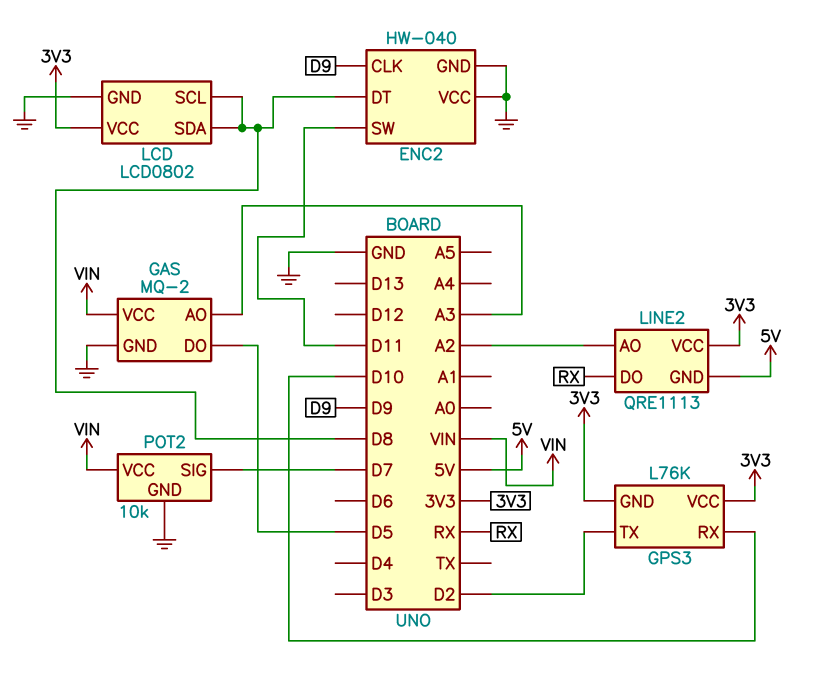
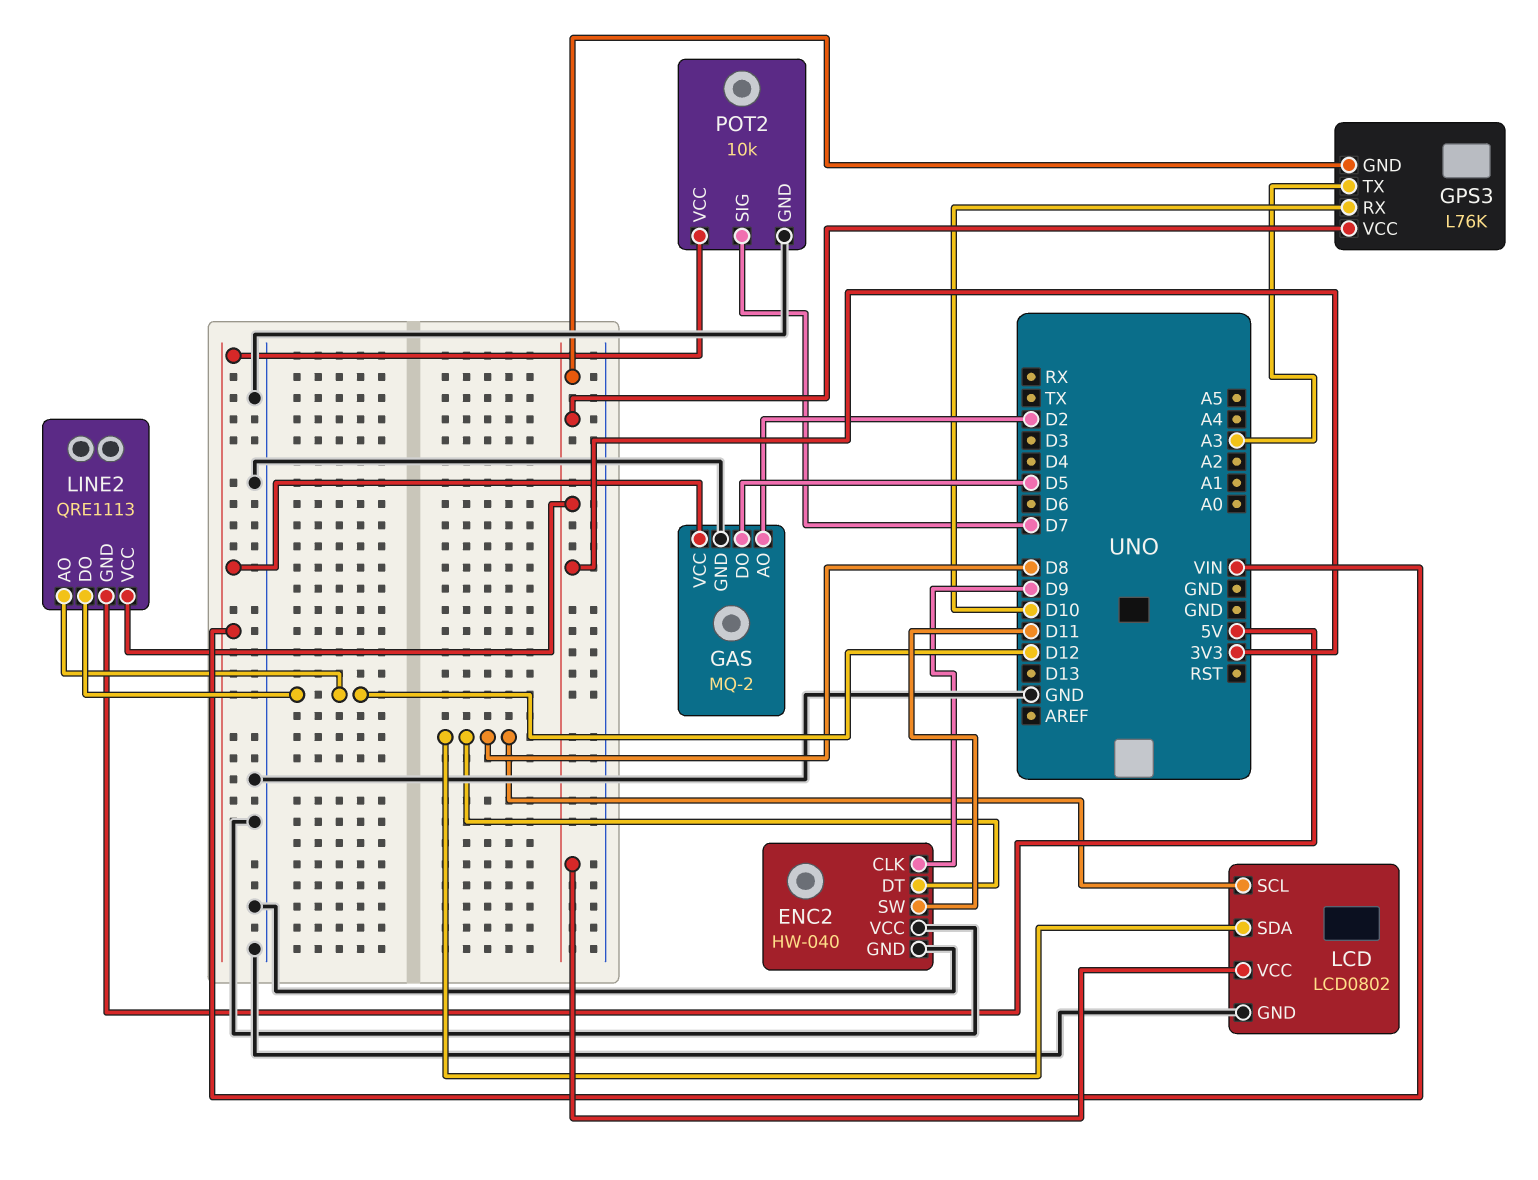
GAS pin AO: A3 -> D2
GPS3 pin TX: D2 -> A3
LINE2 pin AO: A2 -> D12
LINE2 pin DO: RX -> D12

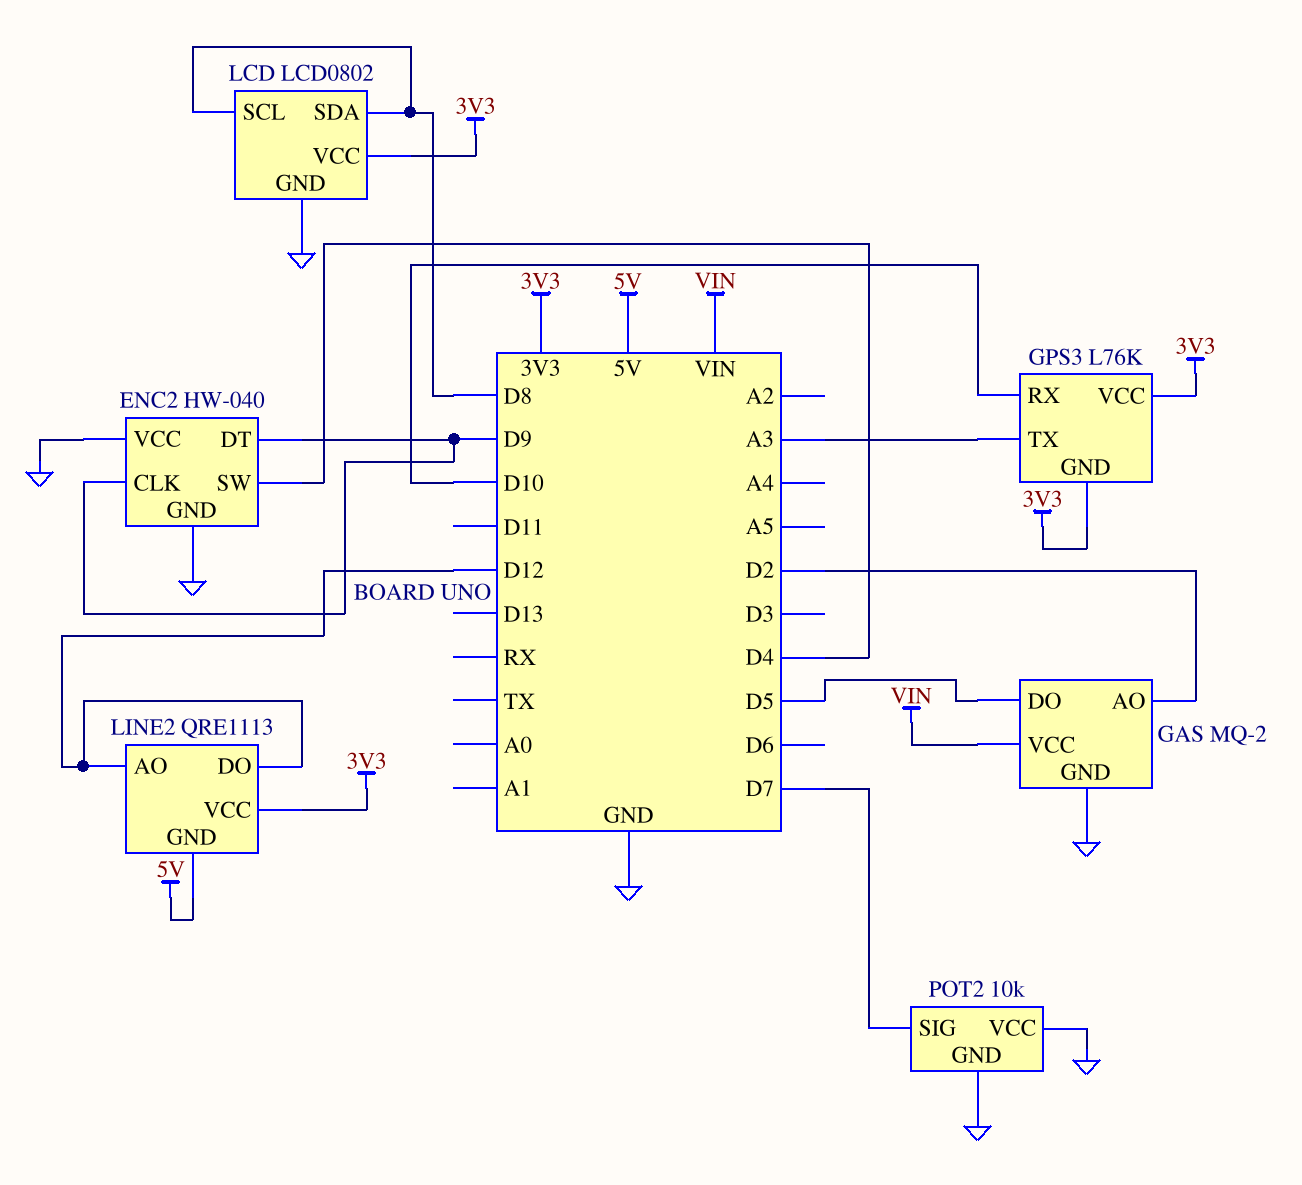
ENC2 pin DT: D8 -> D9
ENC2 pin SW: D11 -> D4
POT2 pin VCC: VIN -> GND

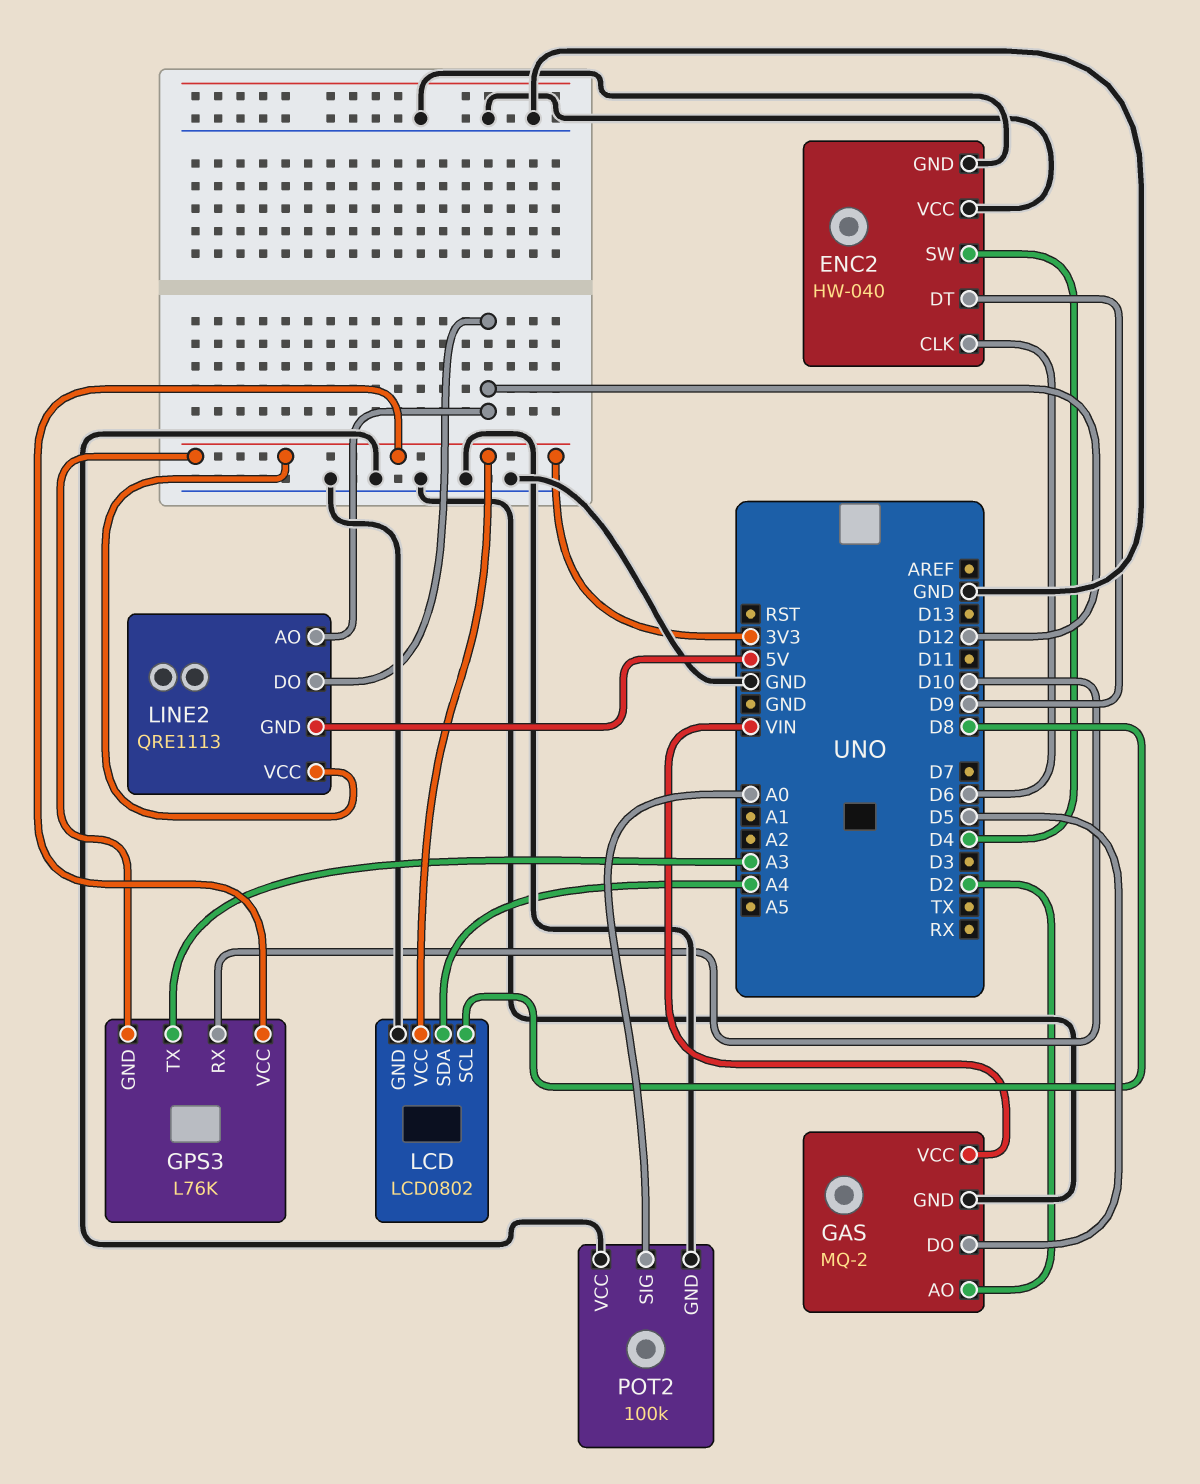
ENC2 pin CLK: D9 -> D6
LCD pin SDA: D8 -> A4
POT2: 10k -> 100k
POT2 pin SIG: D7 -> A0

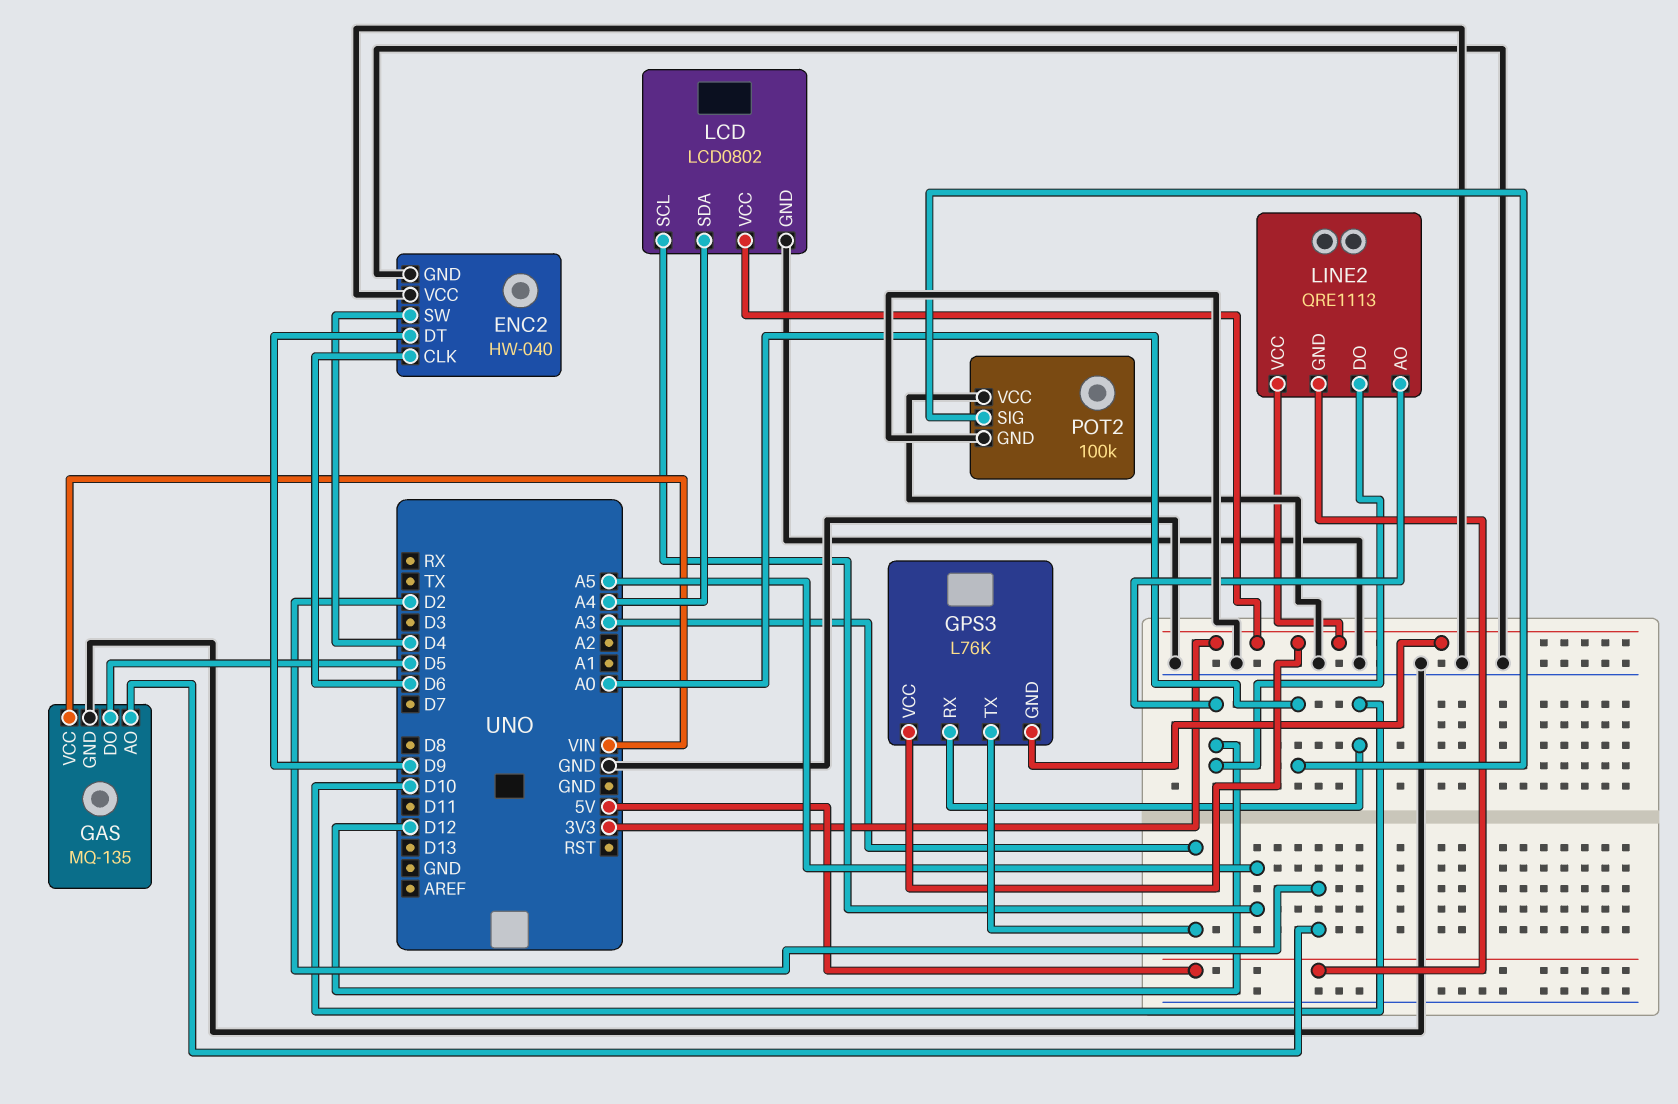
GAS: MQ-2 -> MQ-135
LCD pin SCL: D8 -> A5

